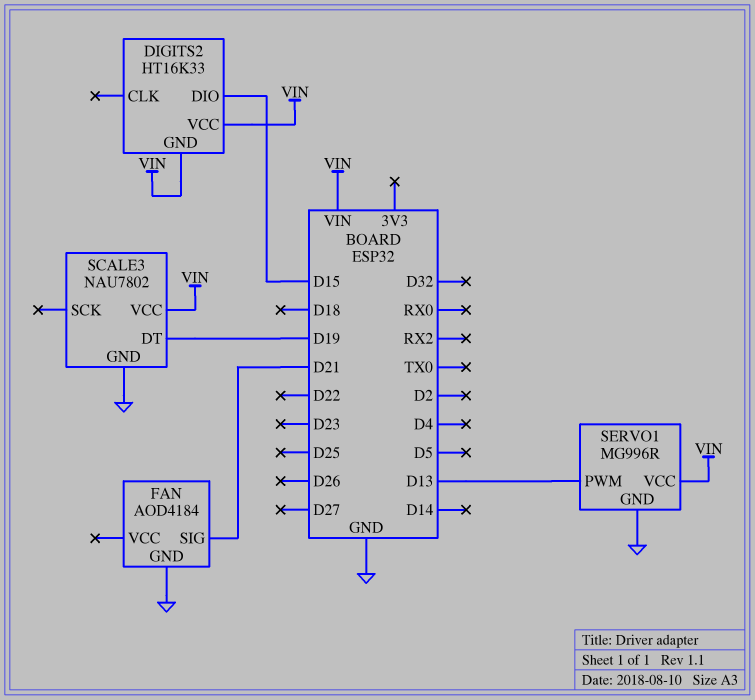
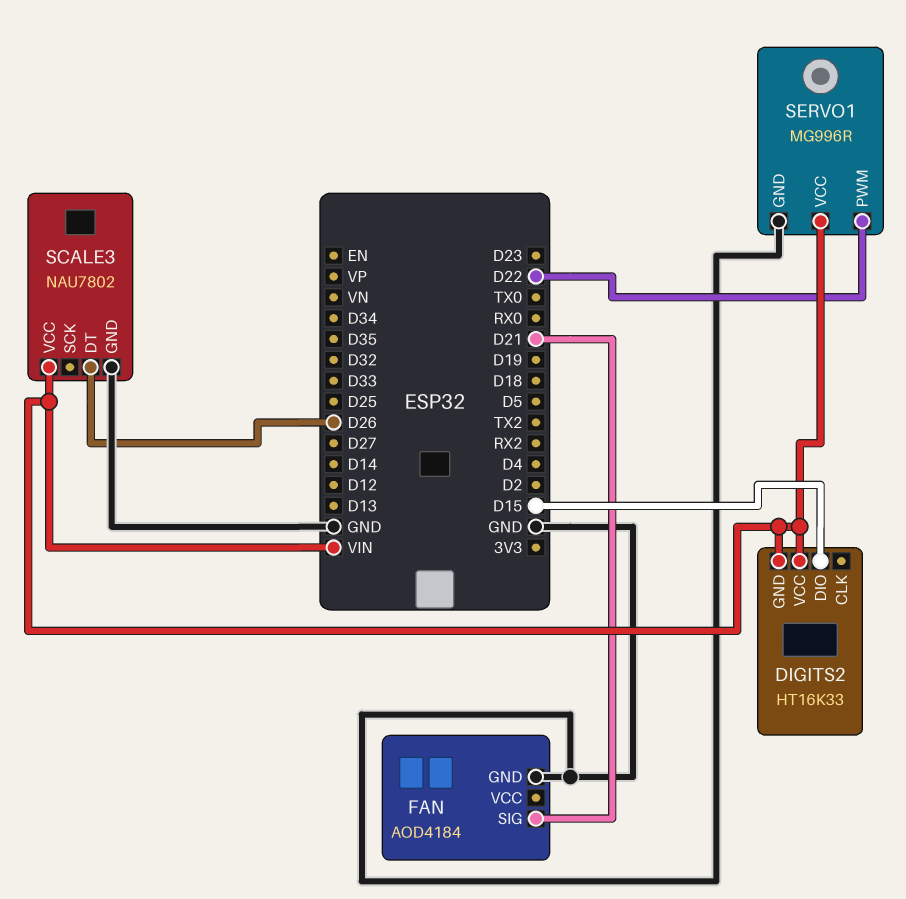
SCALE3 pin DT: D19 -> D26
SERVO1 pin PWM: D13 -> D22

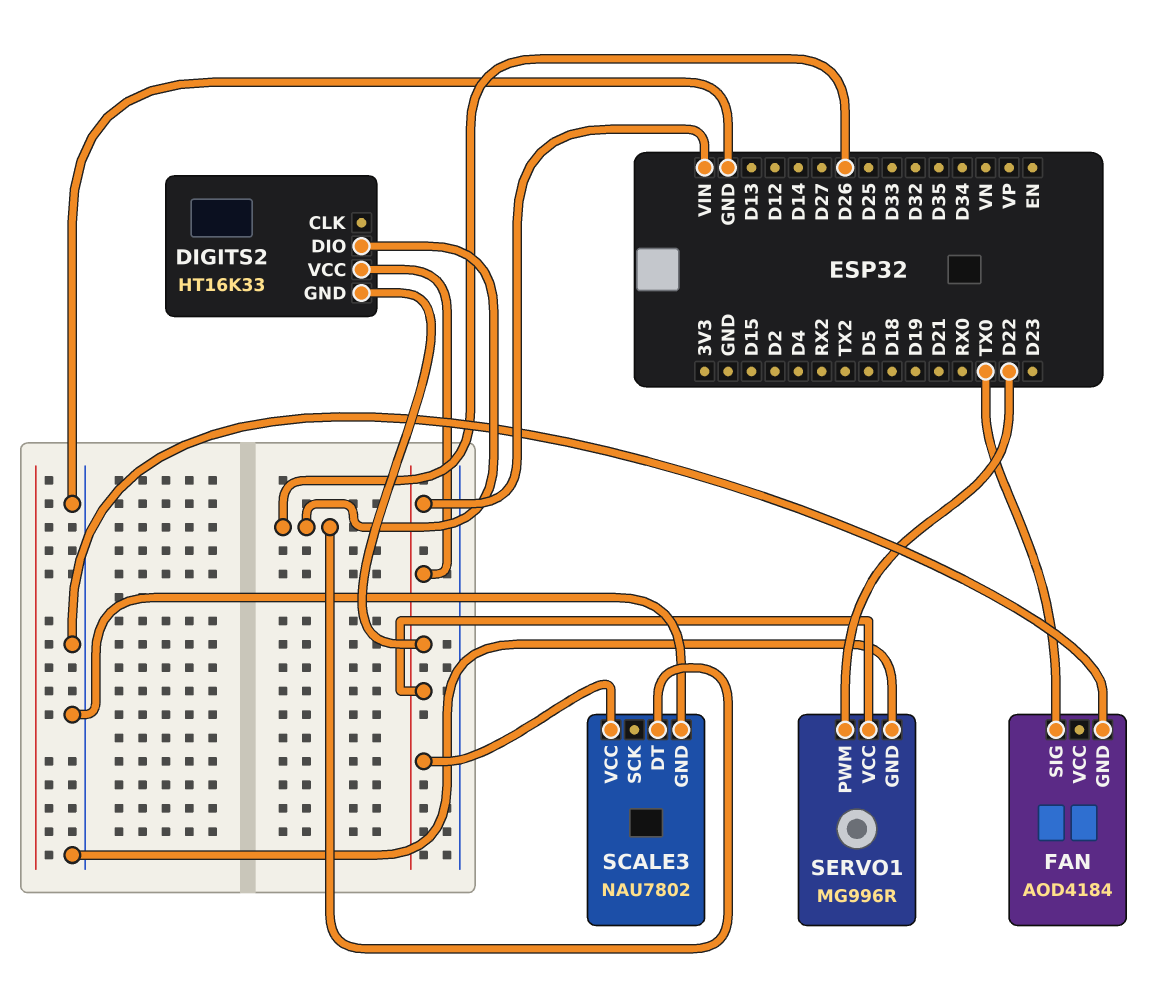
DIGITS2 pin DIO: D15 -> D26
FAN pin SIG: D21 -> TX0

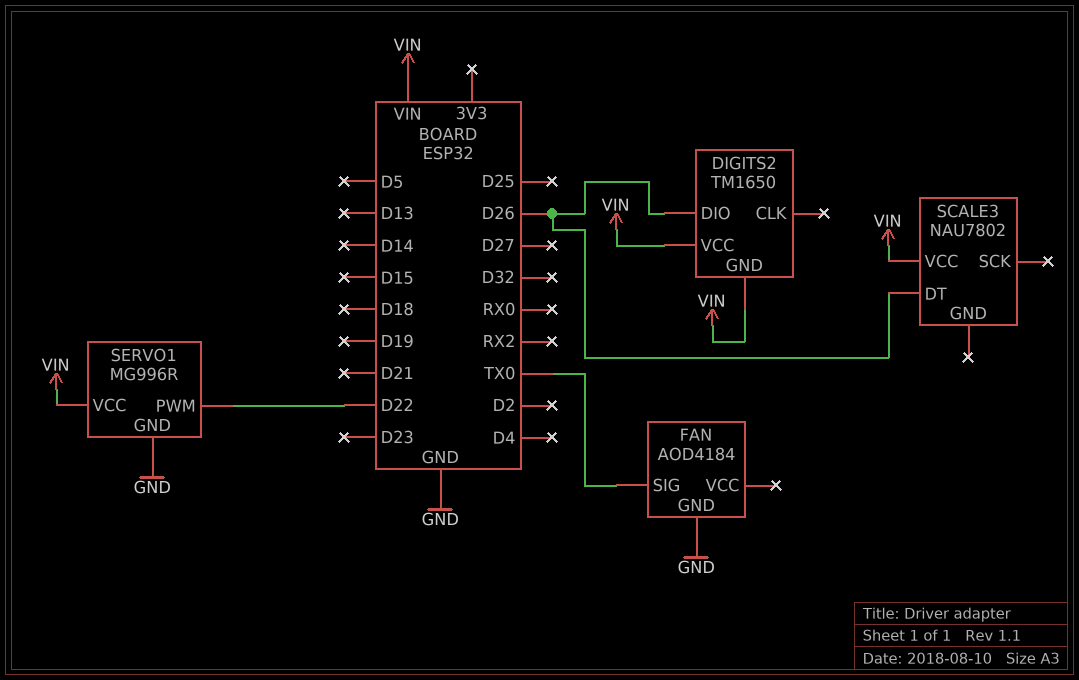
DIGITS2: HT16K33 -> TM1650
SCALE3 pin GND: GND -> none

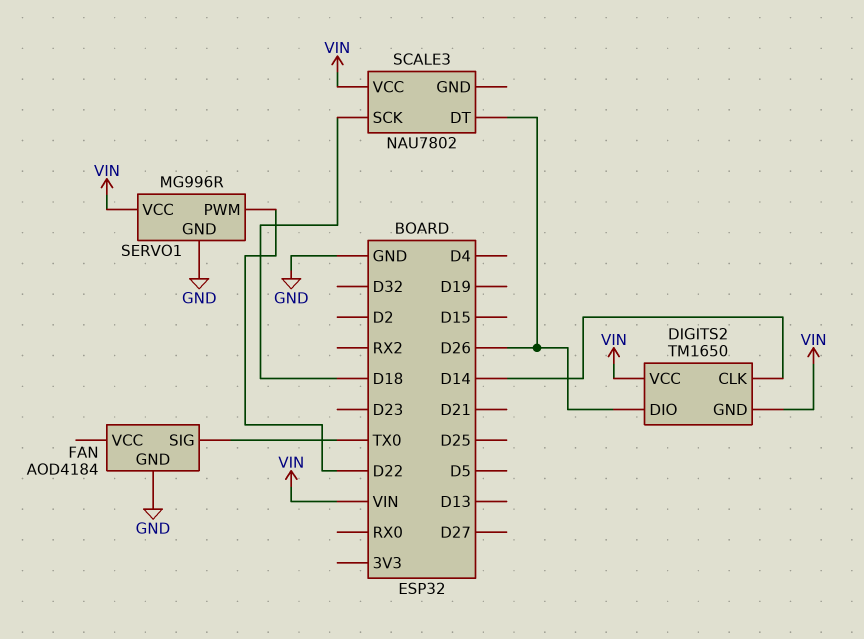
DIGITS2 pin CLK: none -> D14
SCALE3 pin SCK: none -> D18

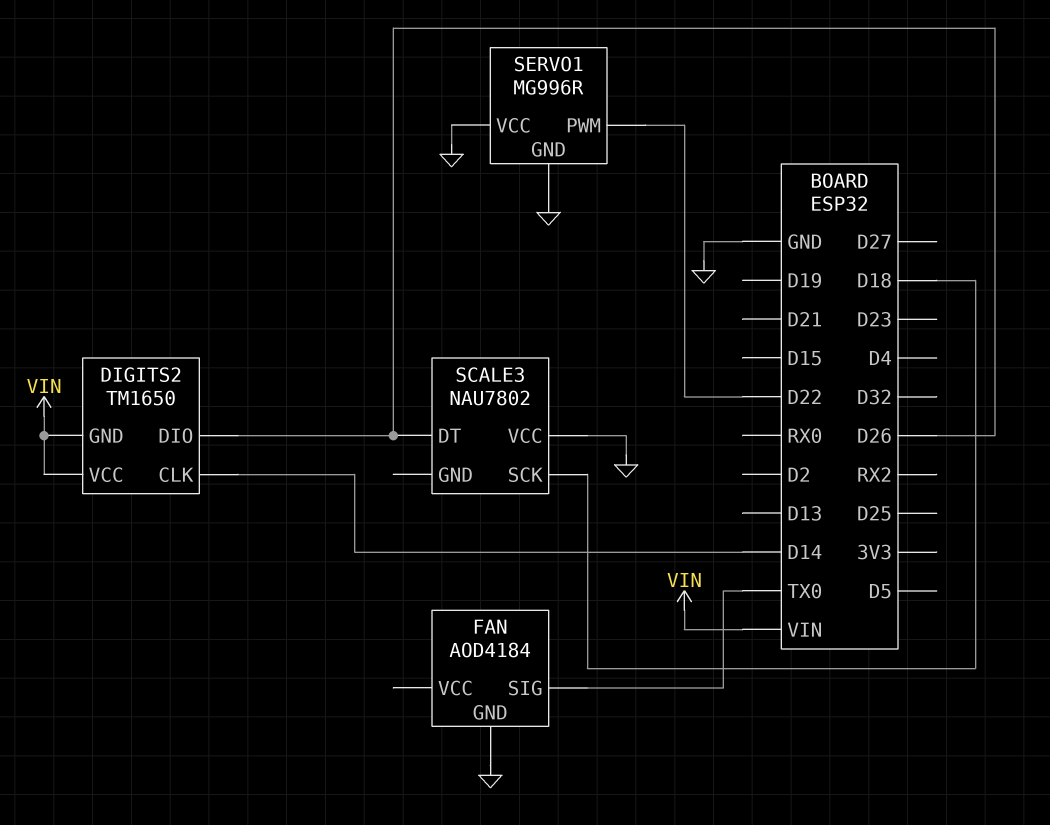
SCALE3 pin VCC: VIN -> GND
SERVO1 pin VCC: VIN -> GND

